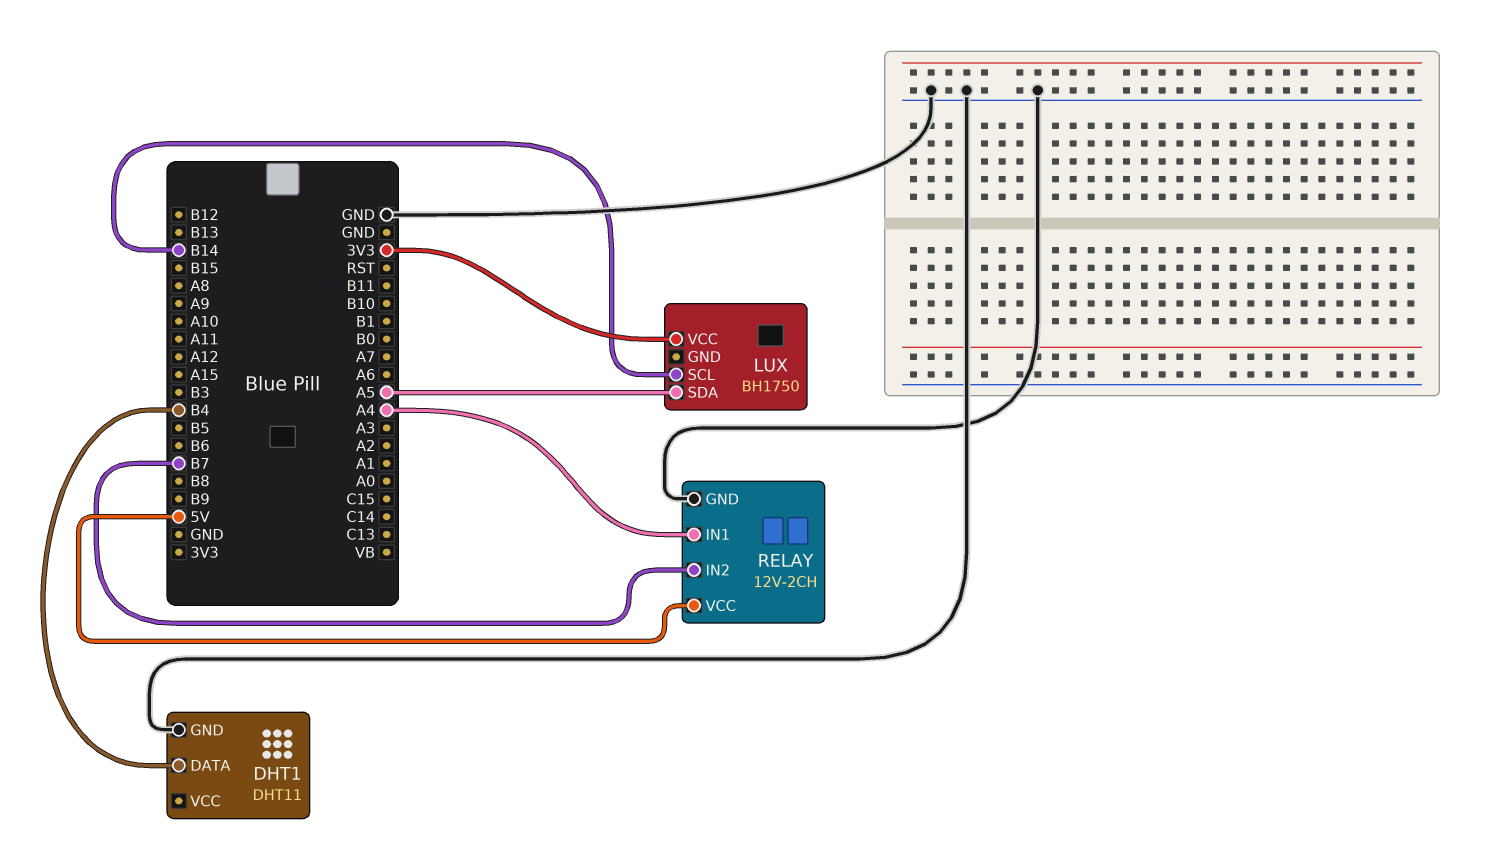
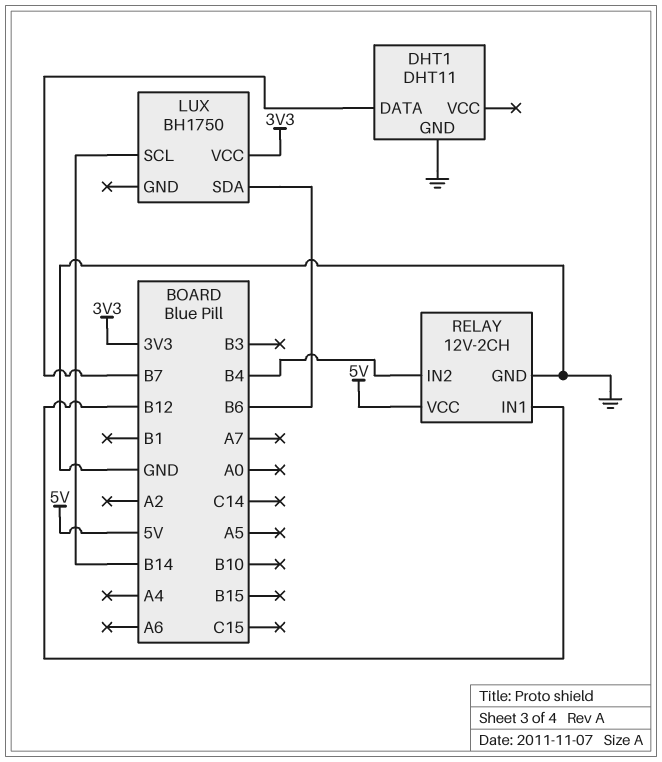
DHT1 pin DATA: B4 -> B7
LUX pin SDA: A5 -> B6
RELAY pin IN1: A4 -> B12
RELAY pin IN2: B7 -> B4

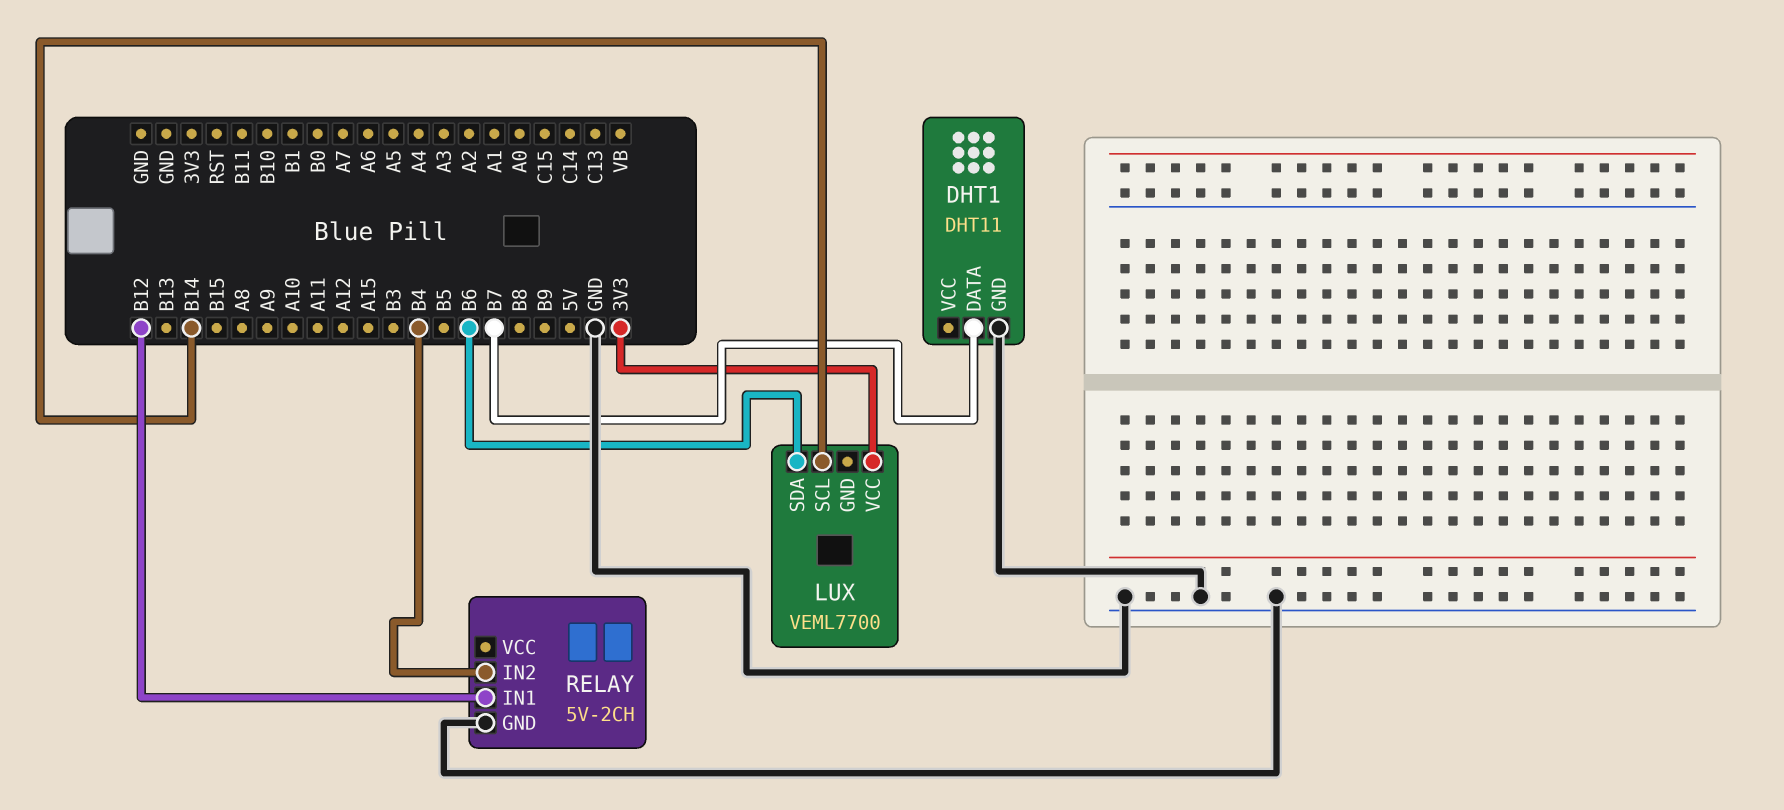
LUX: BH1750 -> VEML7700
RELAY: 12V-2CH -> 5V-2CH
RELAY pin VCC: 5V -> none

